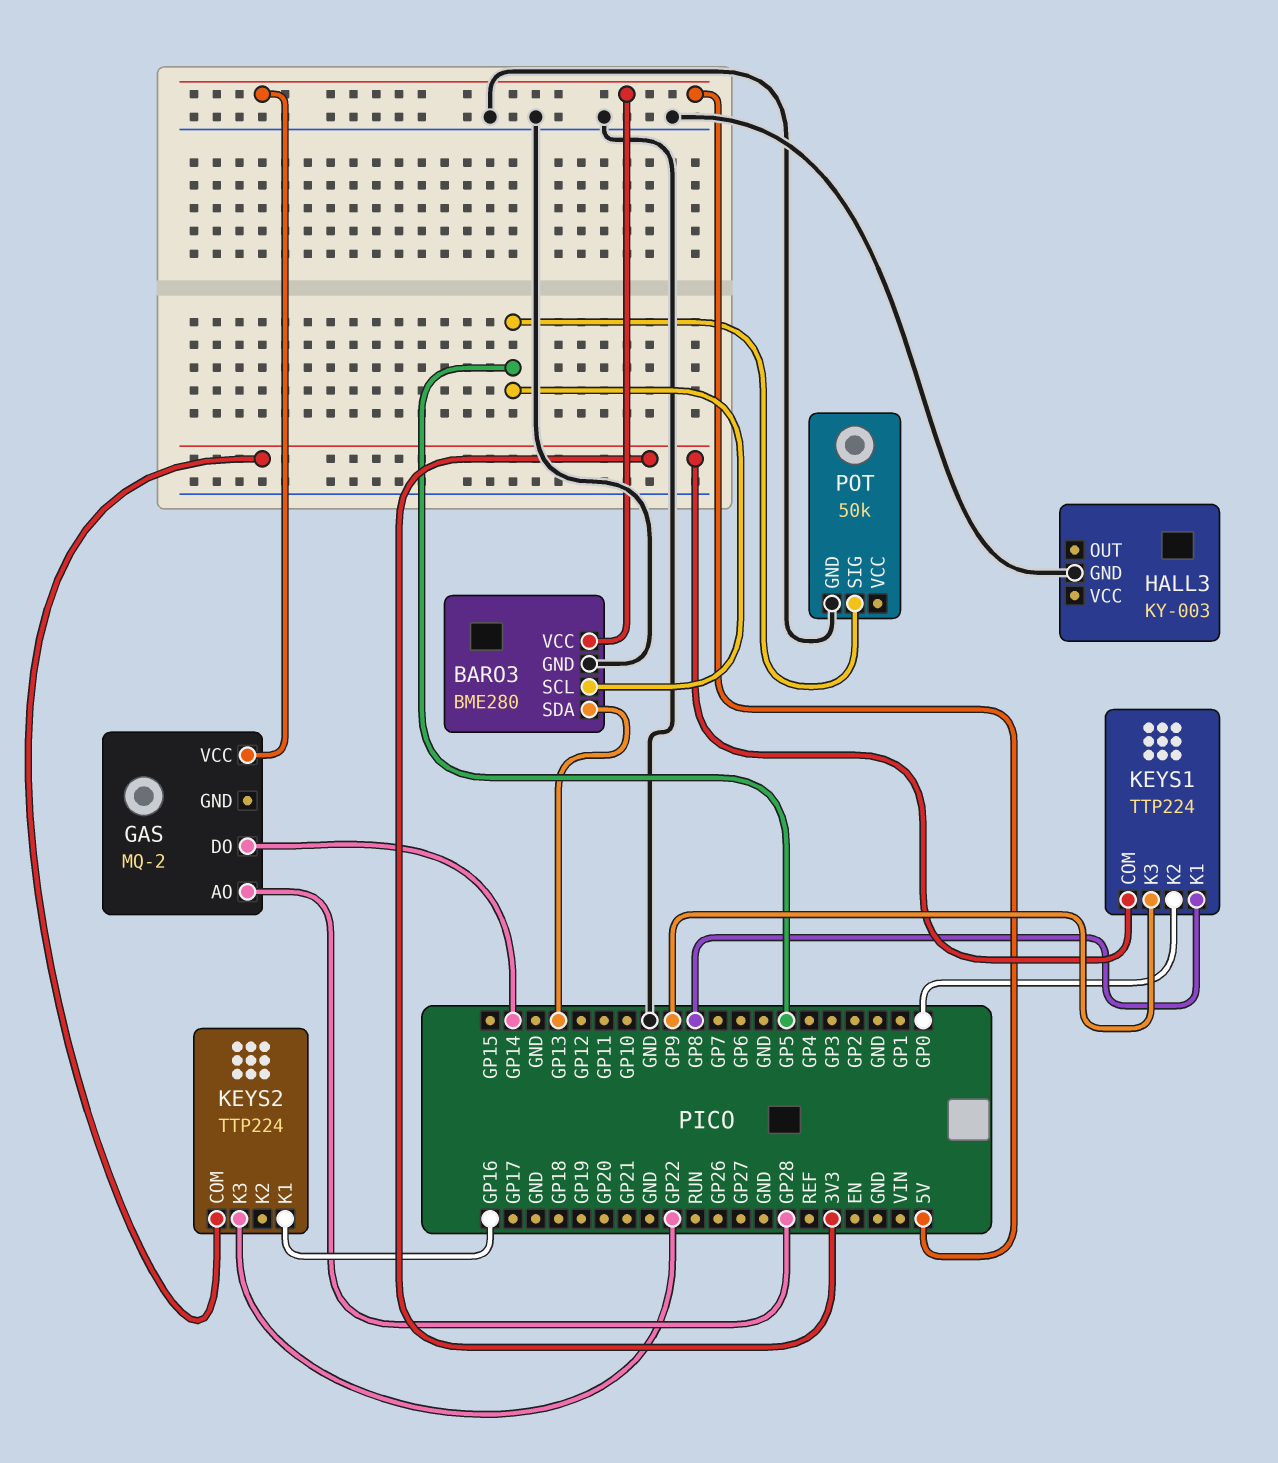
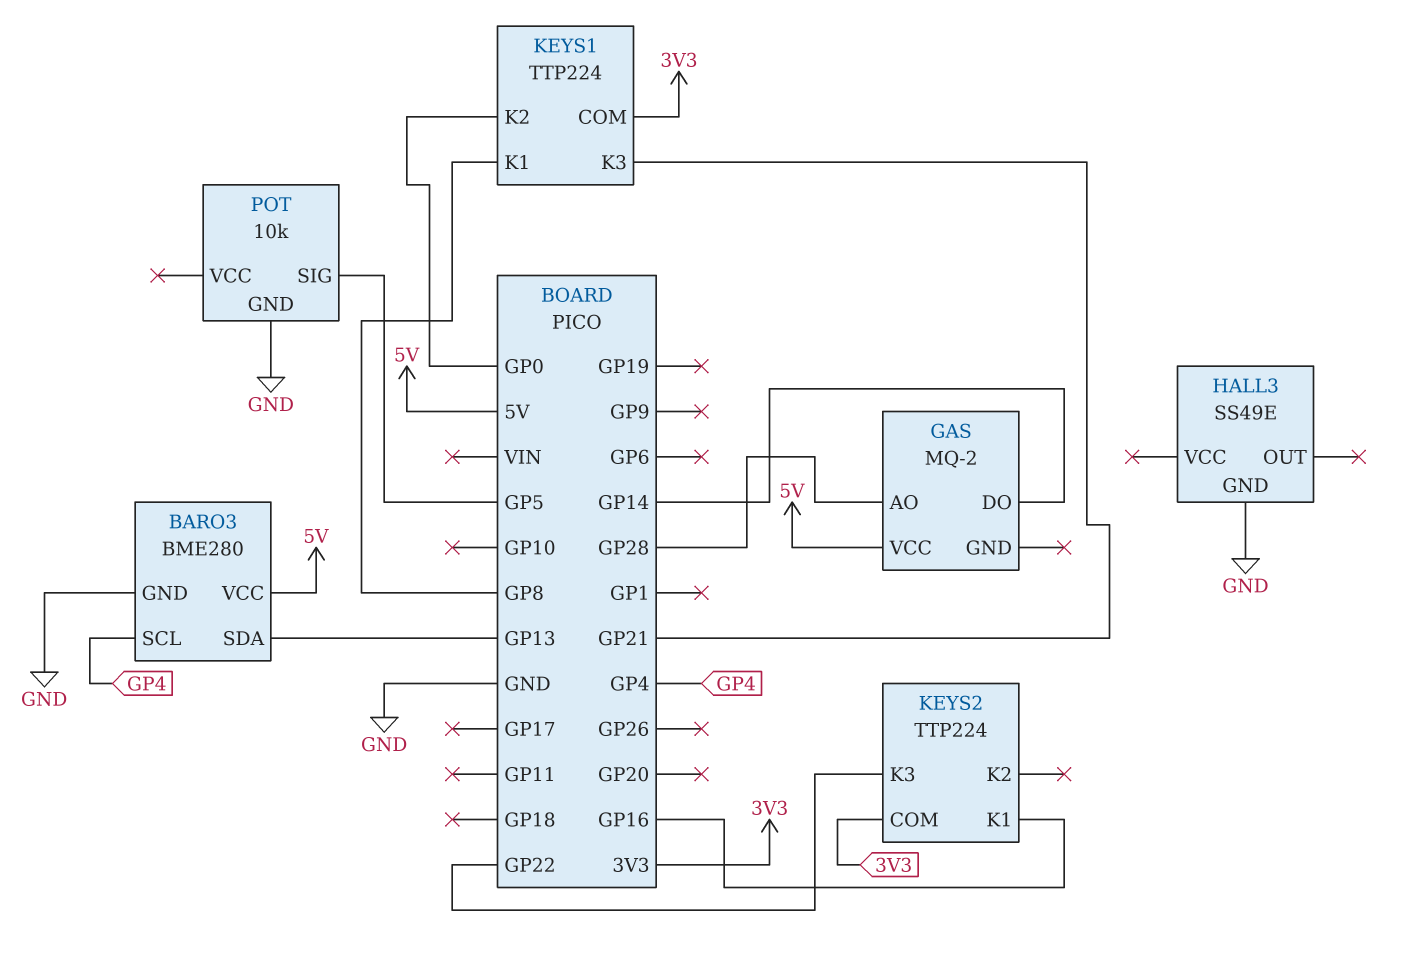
BARO3 pin SCL: GP5 -> GP4
HALL3: KY-003 -> SS49E
KEYS1 pin K3: GP9 -> GP21
POT: 50k -> 10k

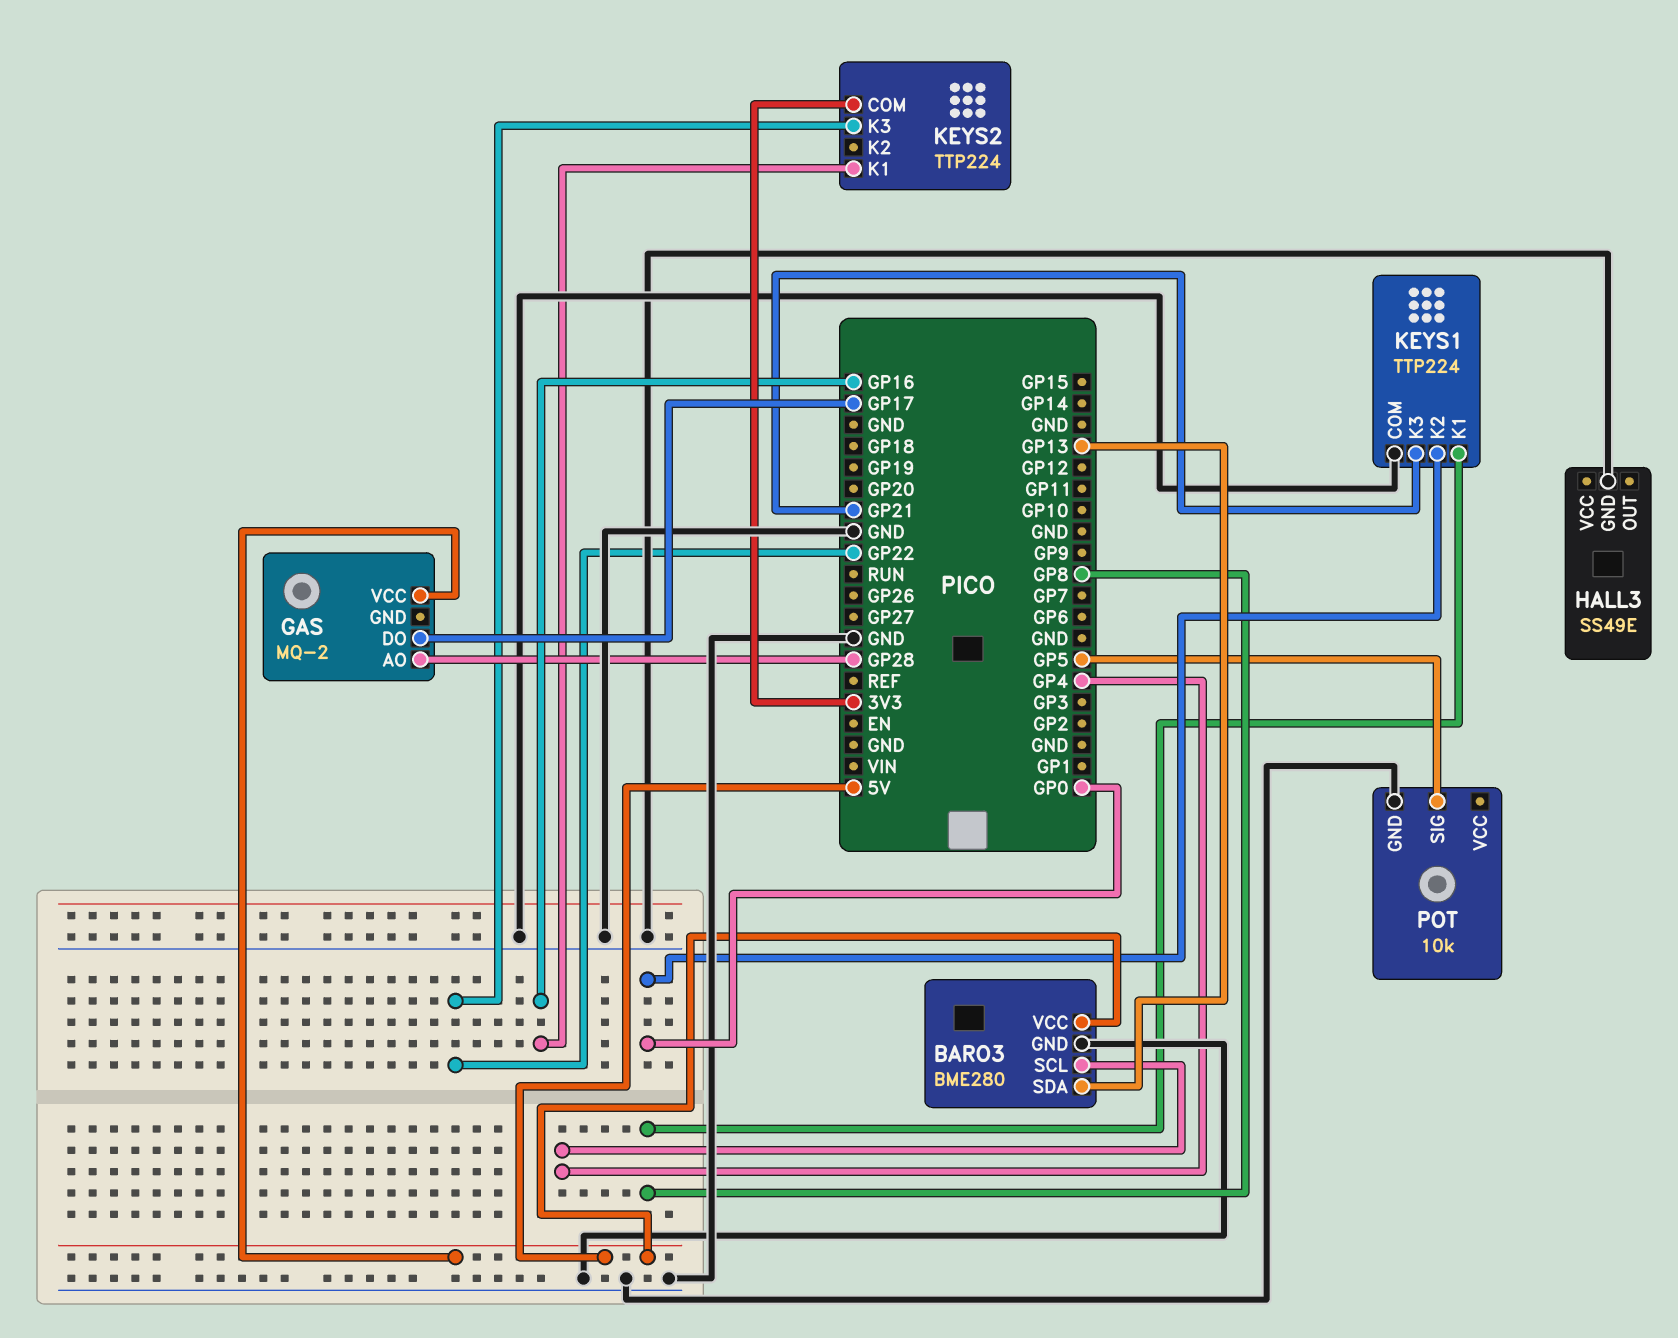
GAS pin DO: GP14 -> GP17
KEYS1 pin COM: 3V3 -> GND

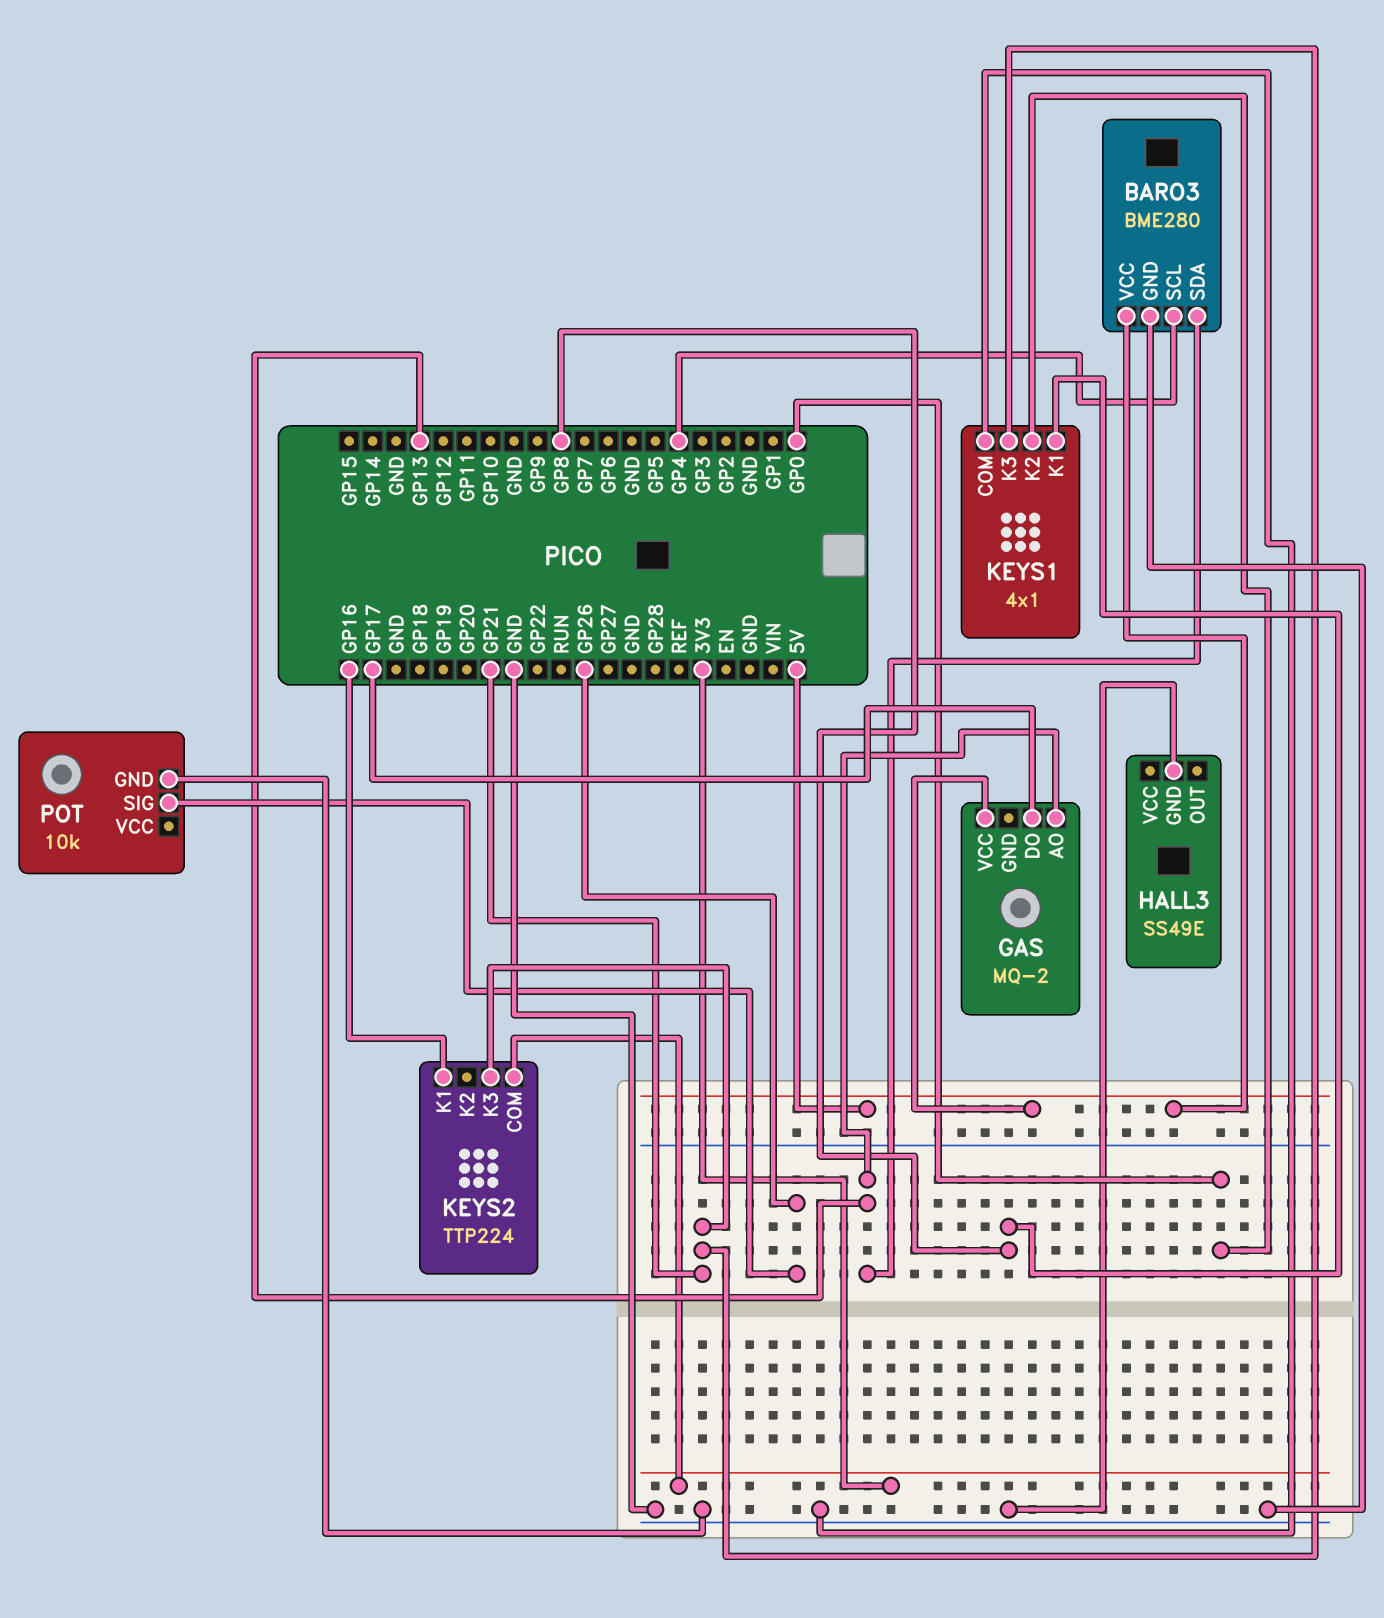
GAS pin AO: GP28 -> GP13
KEYS1: TTP224 -> 4x1
KEYS2 pin K3: GP22 -> GP21
POT pin SIG: GP5 -> GP26

